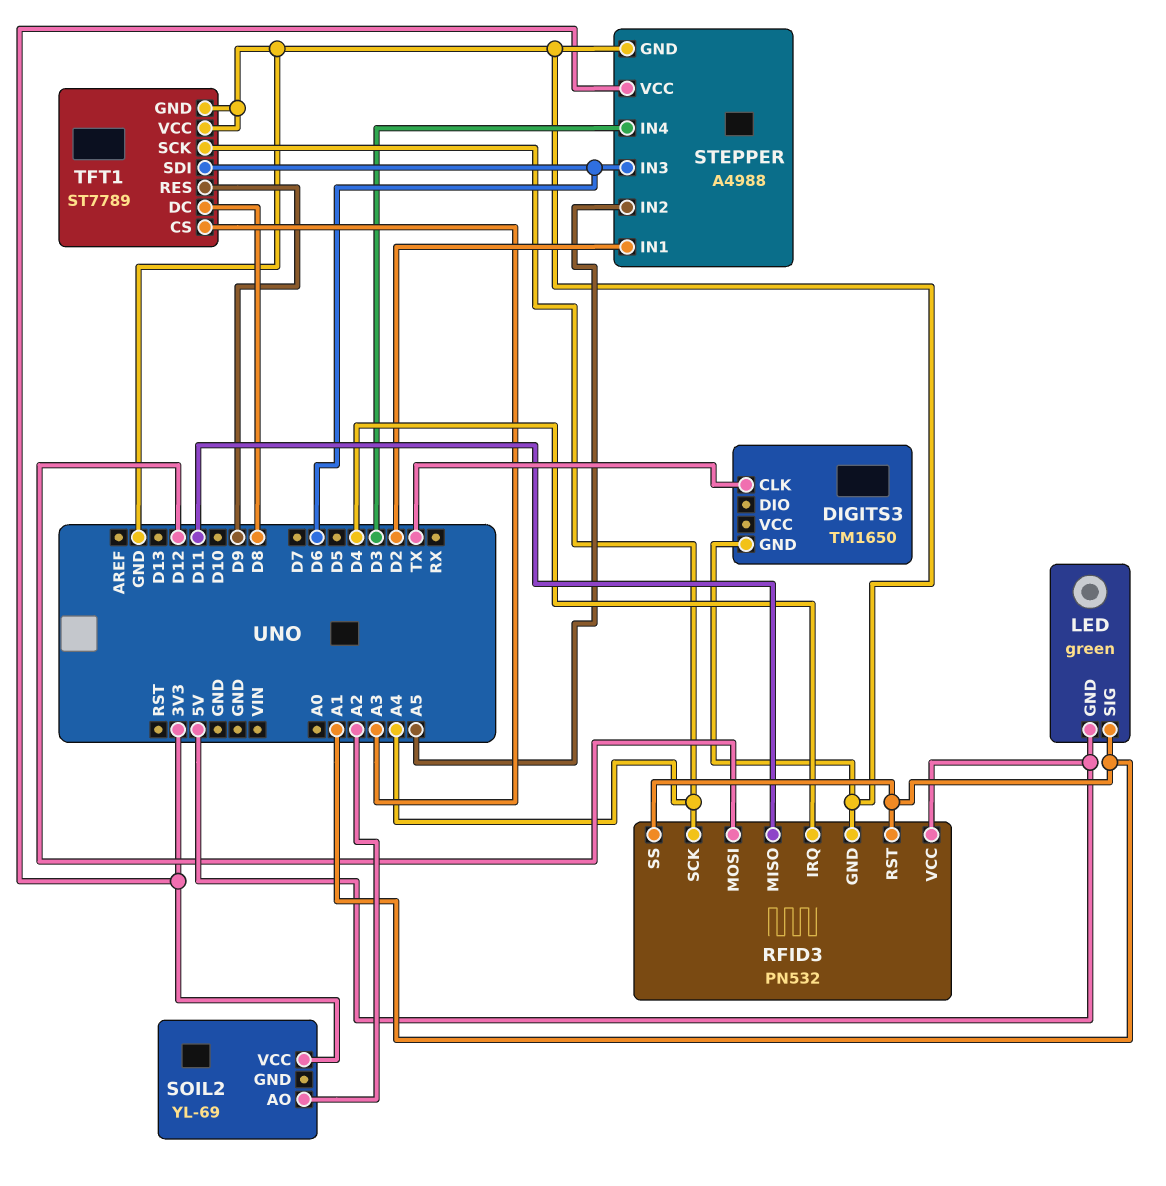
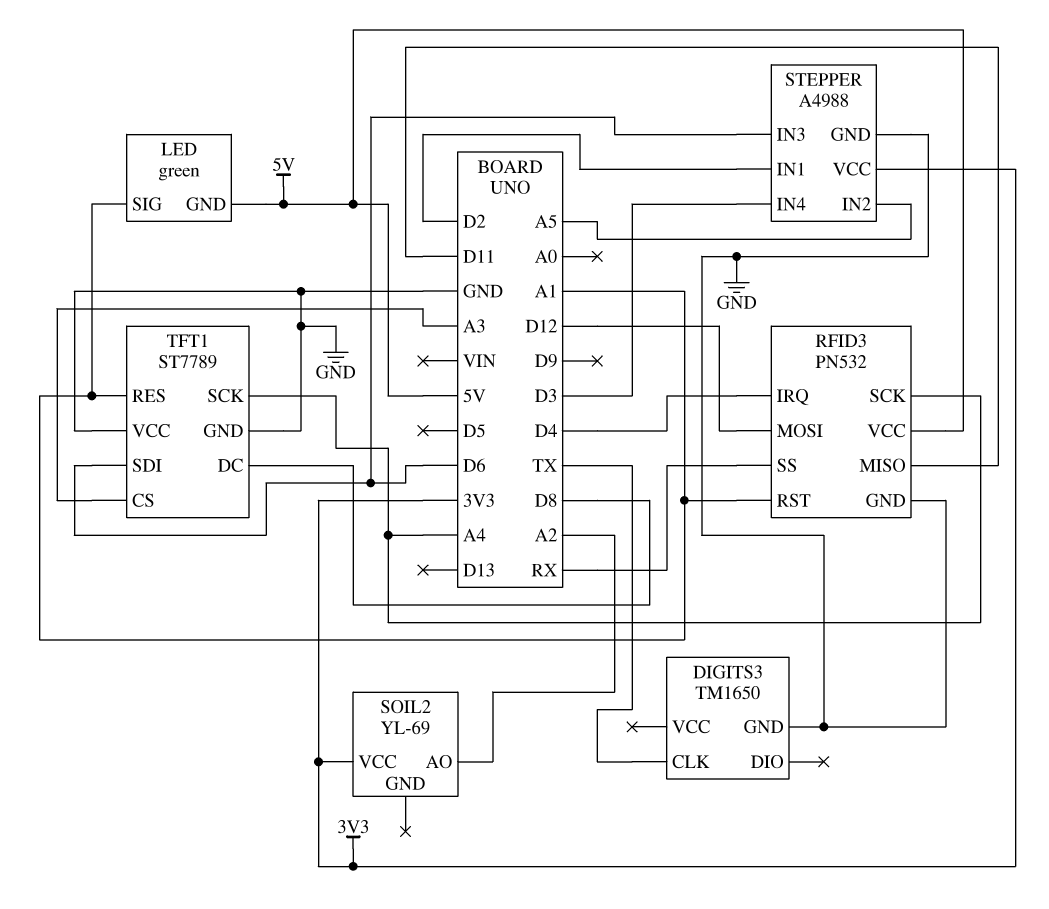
RFID3 pin SS: A1 -> RX
TFT1 pin RES: D9 -> A1

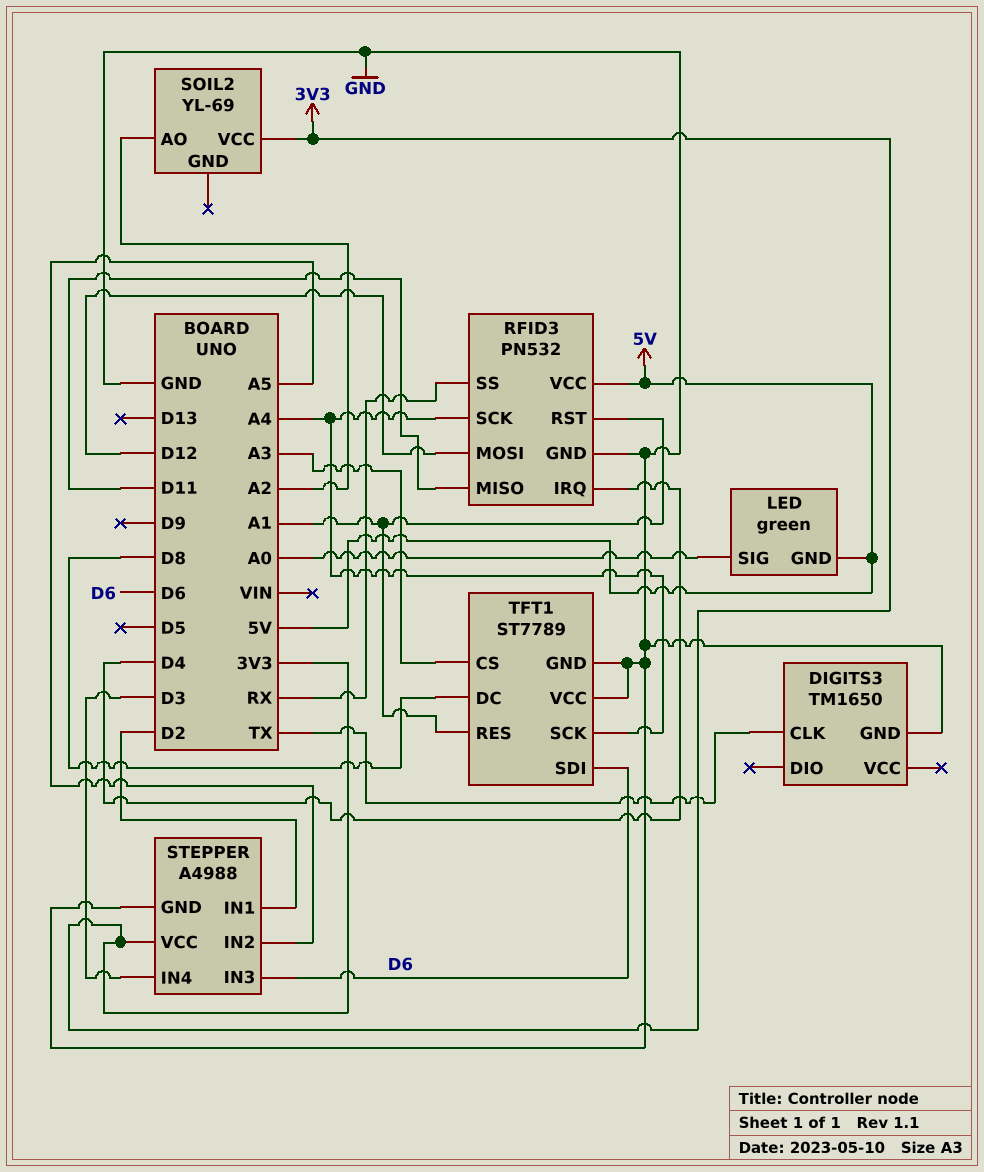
LED pin SIG: A1 -> A0

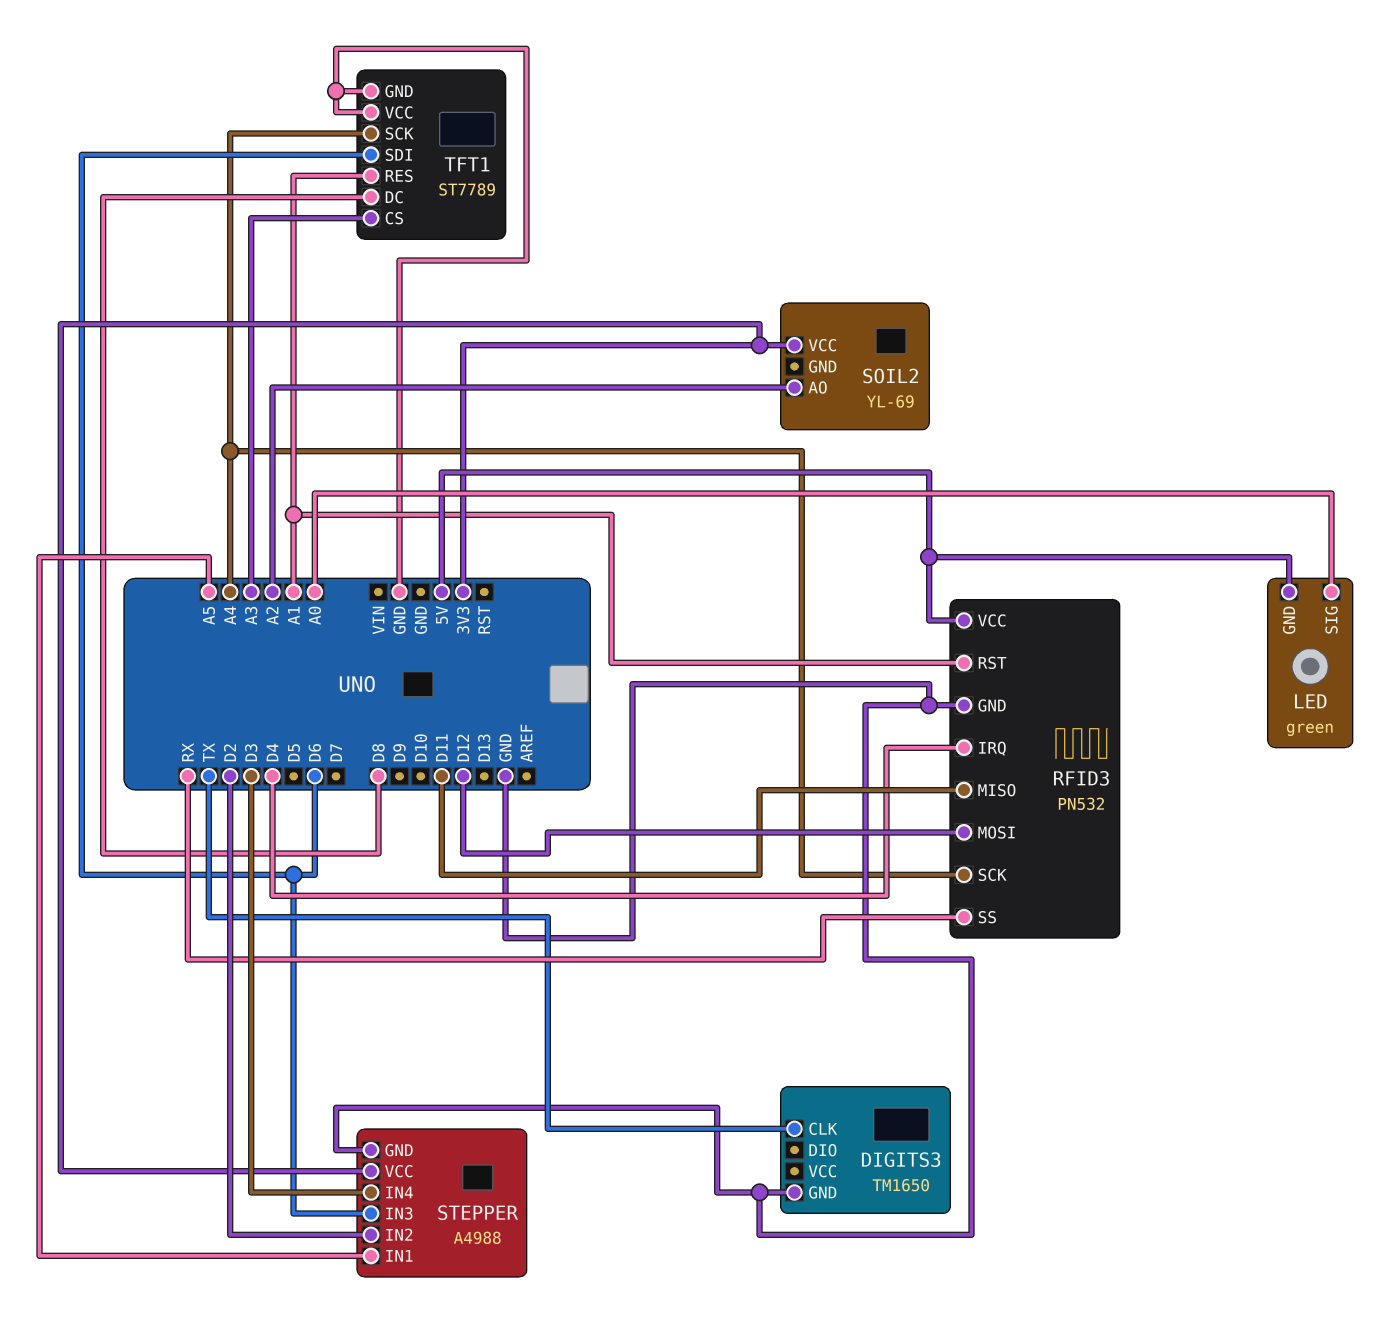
STEPPER pin IN1: D2 -> A5
STEPPER pin IN2: A5 -> D2

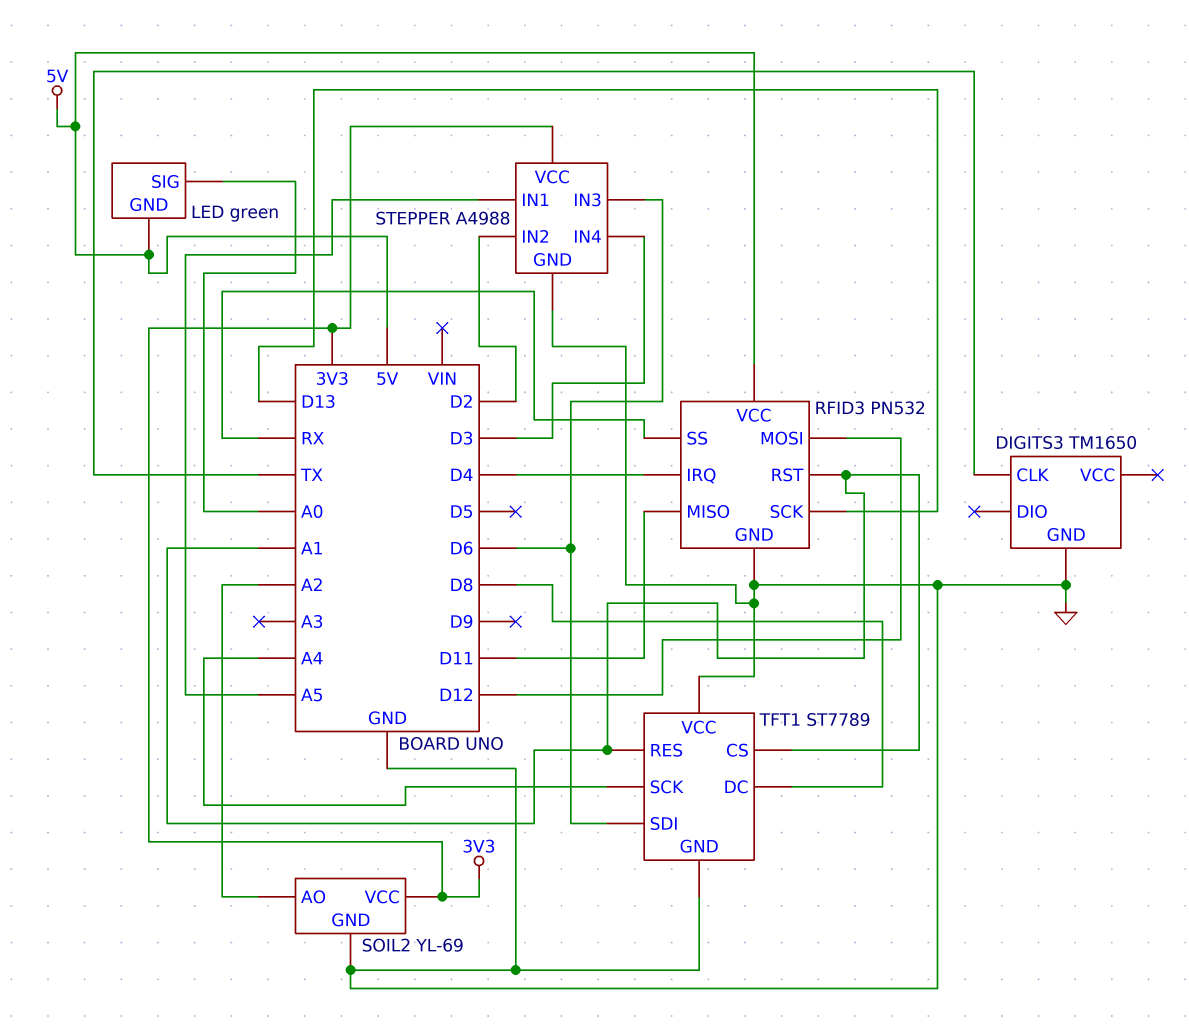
RFID3 pin SCK: A4 -> D13
SOIL2 pin GND: none -> GND
TFT1 pin CS: A3 -> A1

